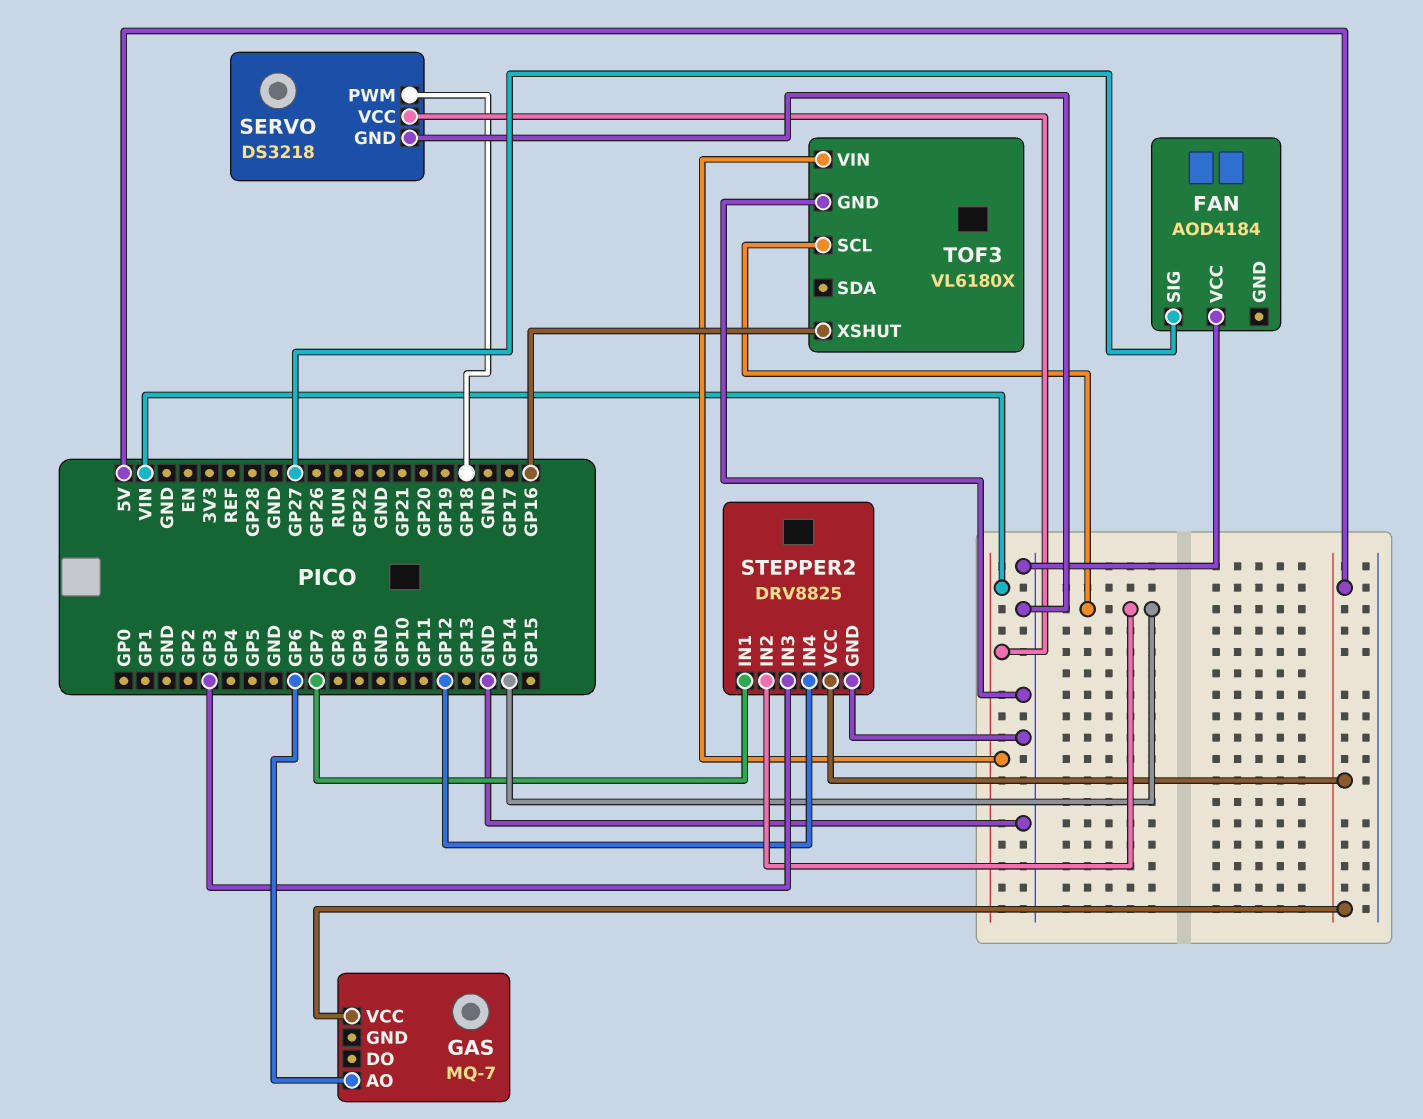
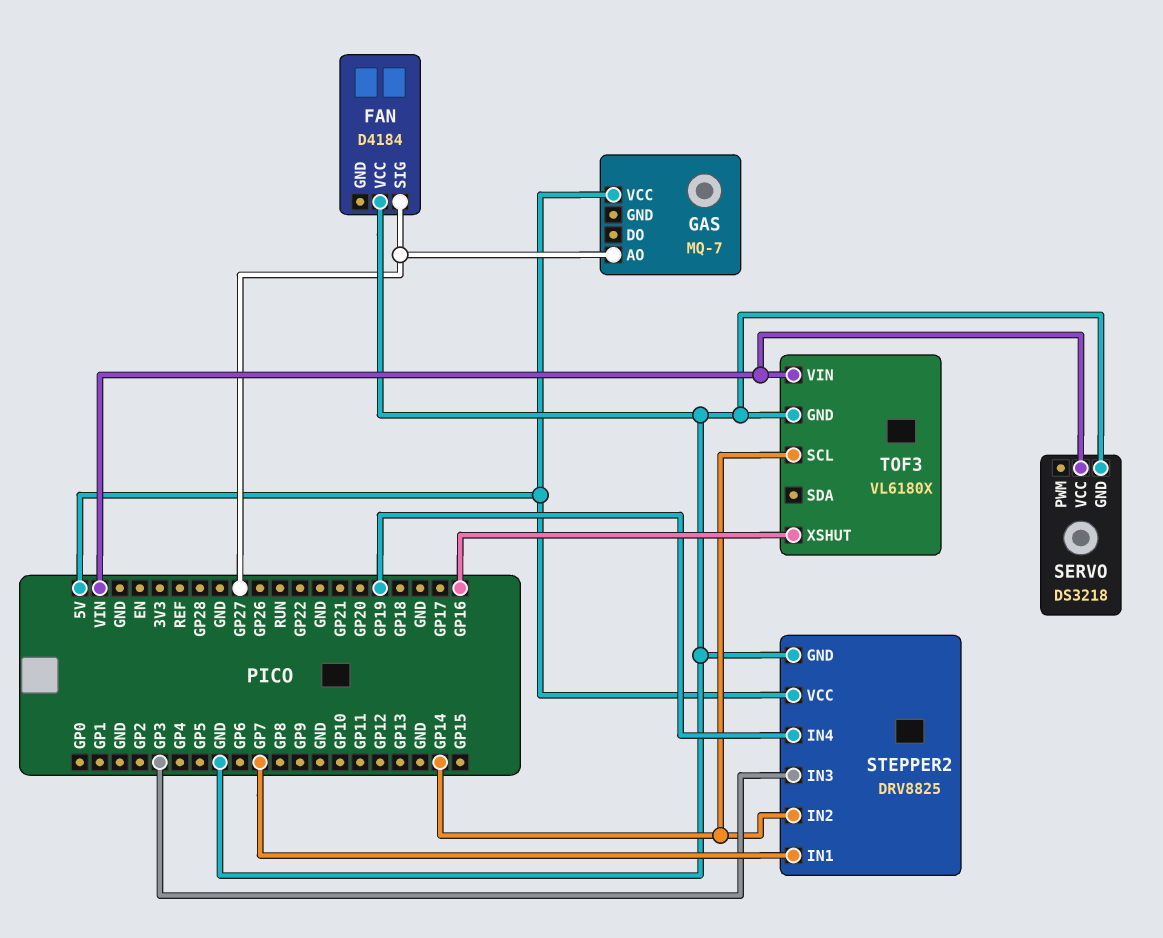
FAN: AOD4184 -> D4184
GAS pin AO: GP6 -> GP27
SERVO pin PWM: GP18 -> none
STEPPER2 pin IN4: GP12 -> GP19

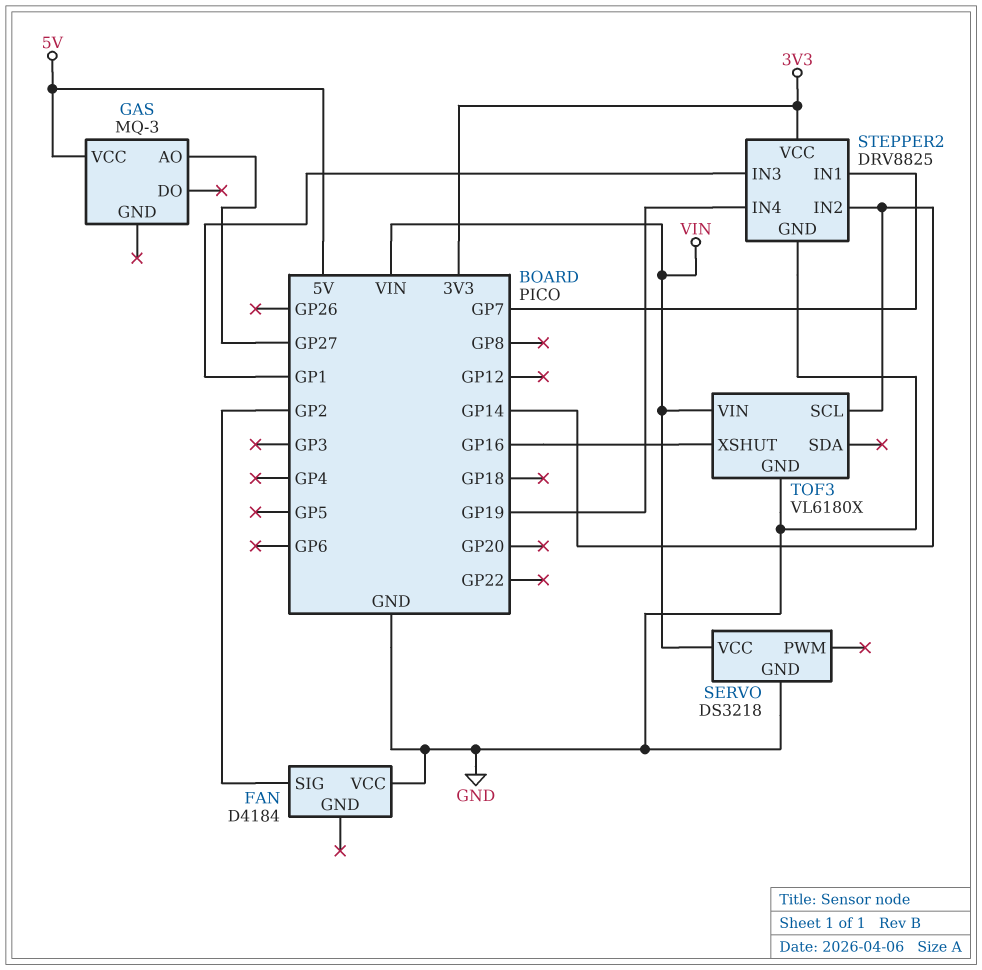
FAN pin SIG: GP27 -> GP2
GAS: MQ-7 -> MQ-3
STEPPER2 pin IN3: GP3 -> GP1
STEPPER2 pin VCC: 5V -> 3V3

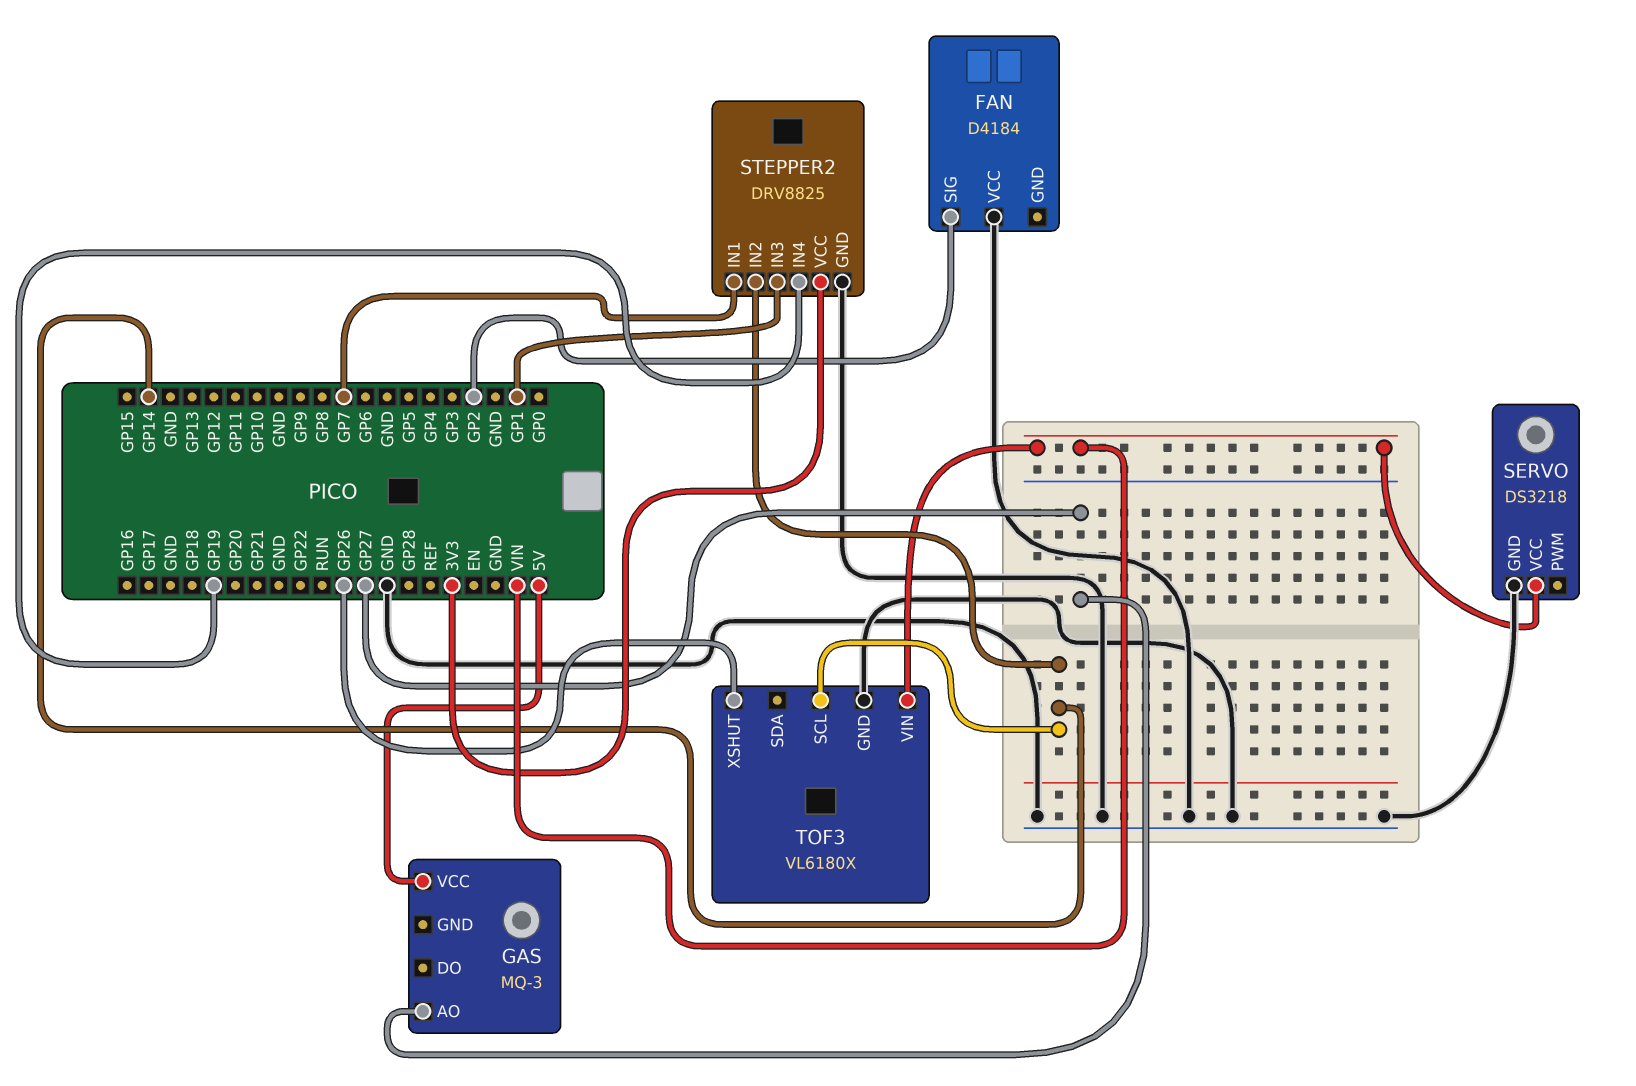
TOF3 pin XSHUT: GP16 -> GP26

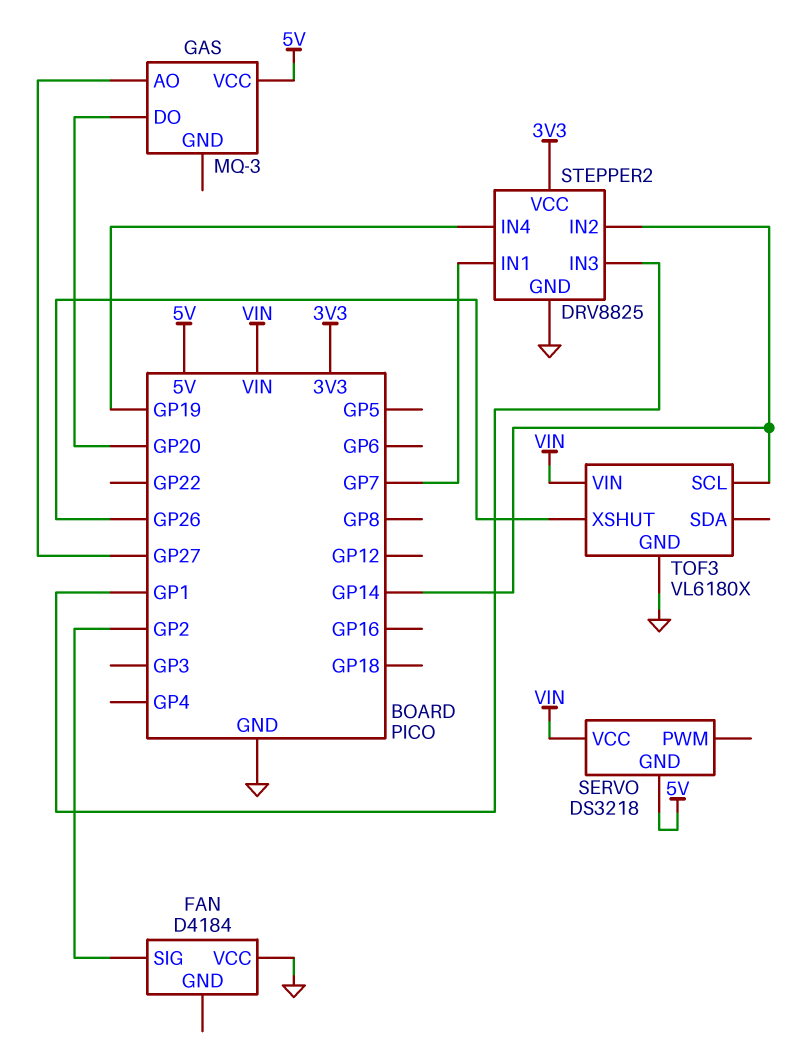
GAS pin DO: none -> GP20
SERVO pin GND: GND -> 5V

